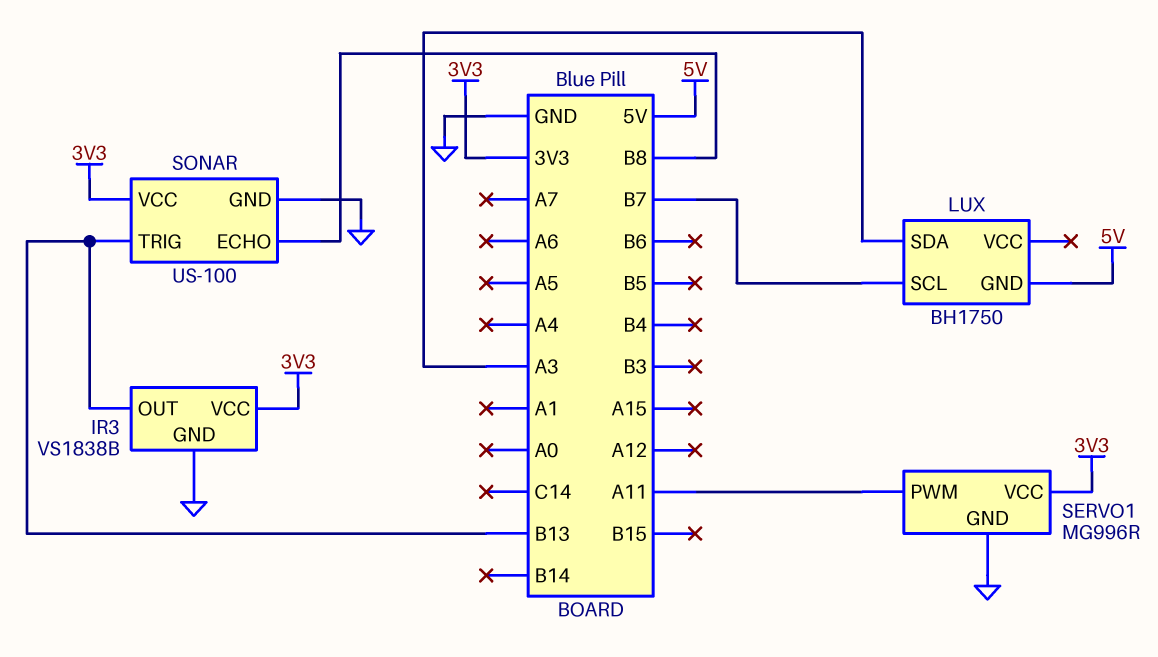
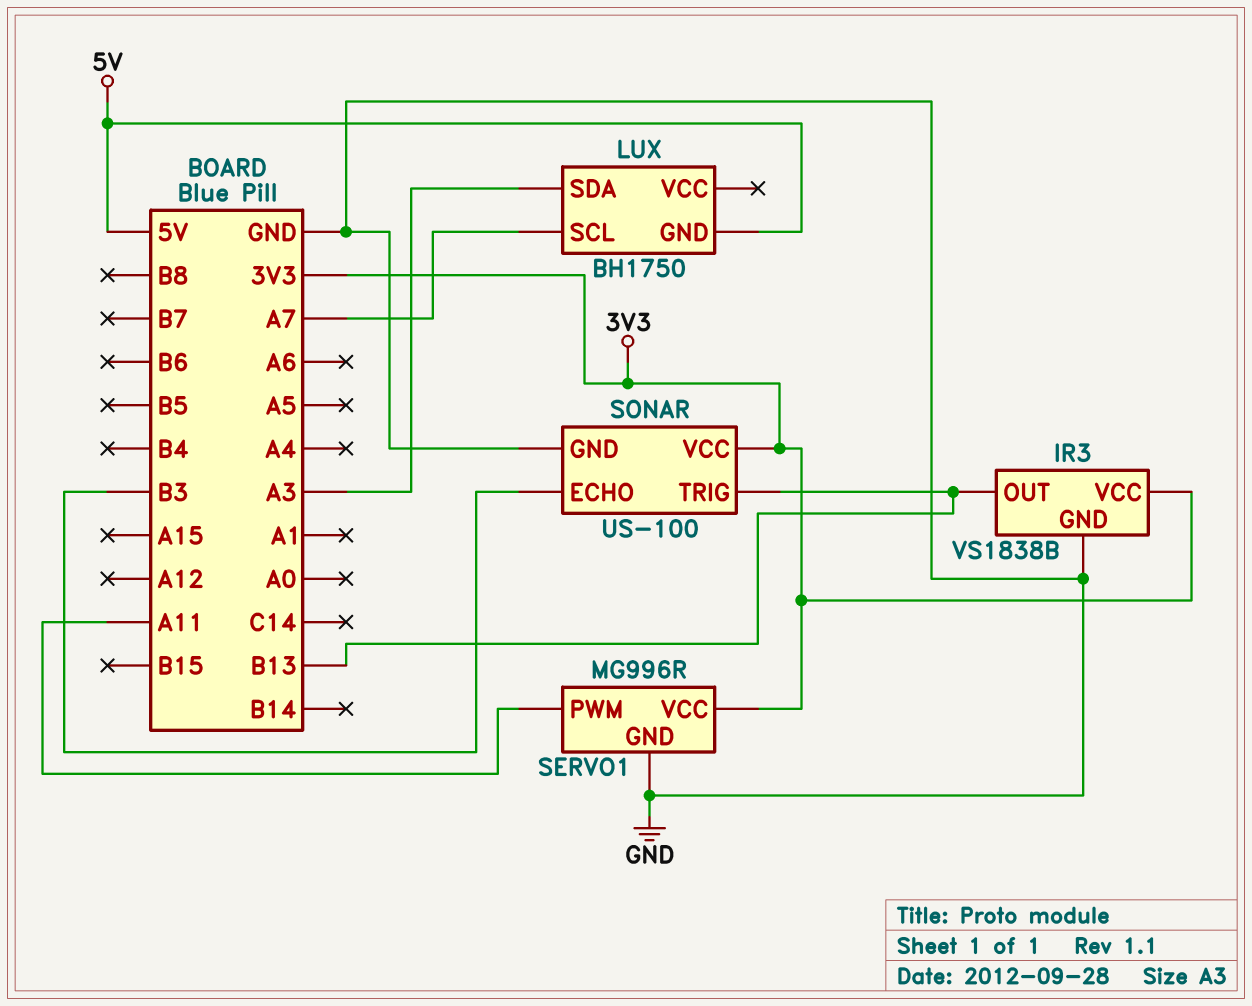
LUX pin SCL: B7 -> A7
SONAR pin ECHO: B8 -> B3

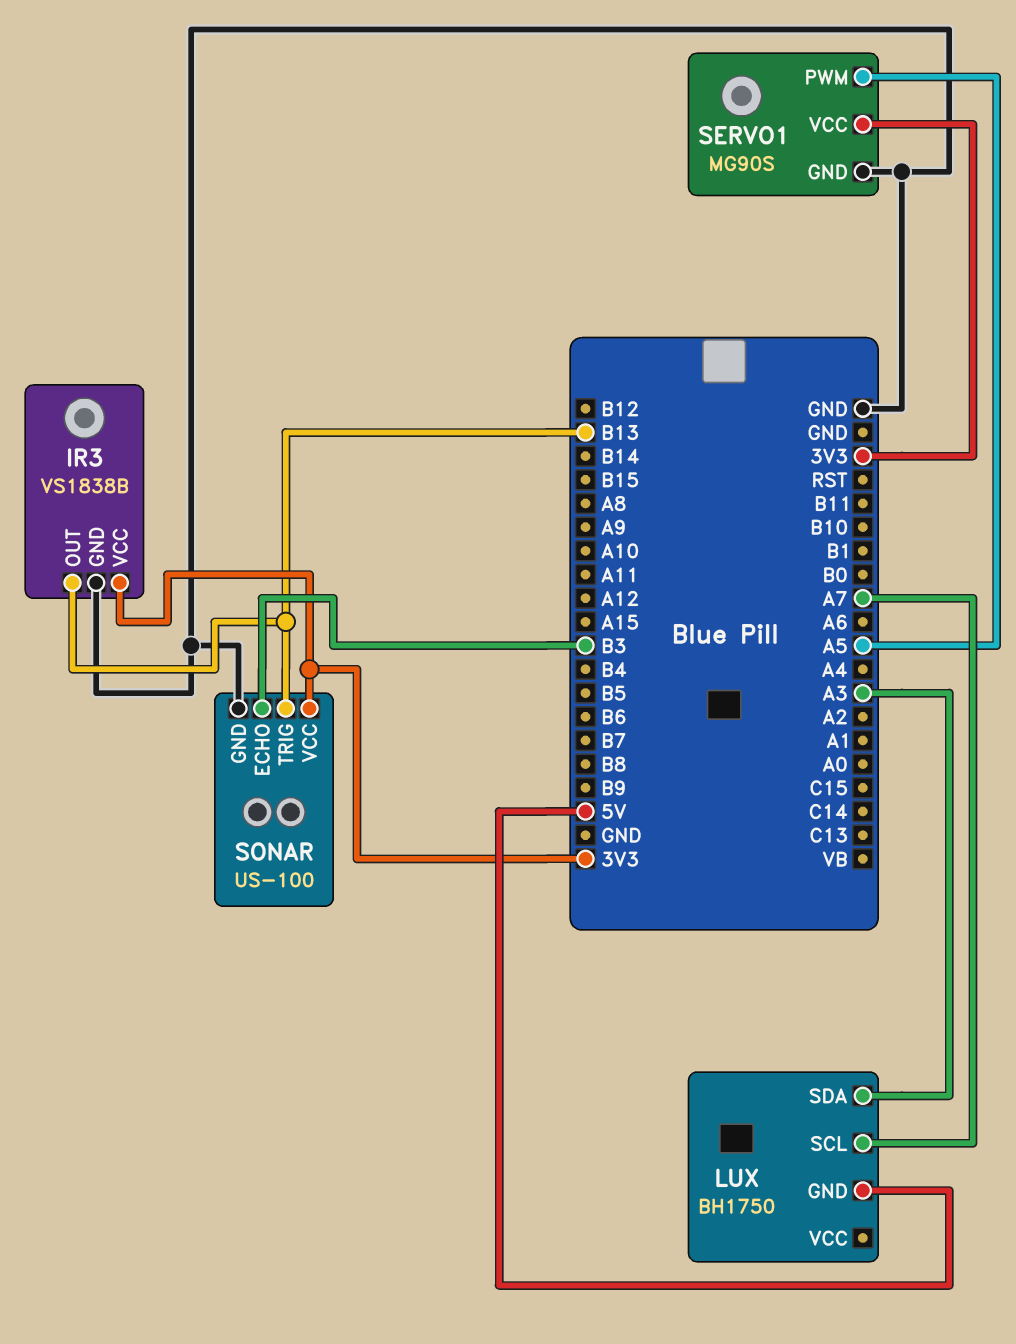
SERVO1: MG996R -> MG90S
SERVO1 pin PWM: A11 -> A5

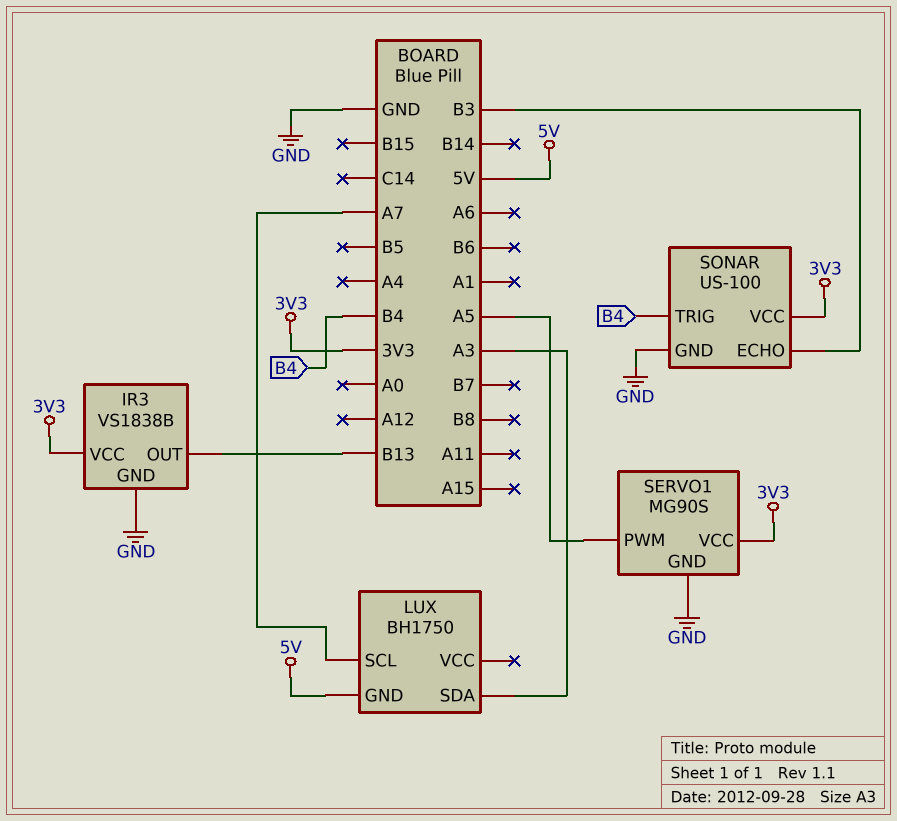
SONAR pin TRIG: B13 -> B4

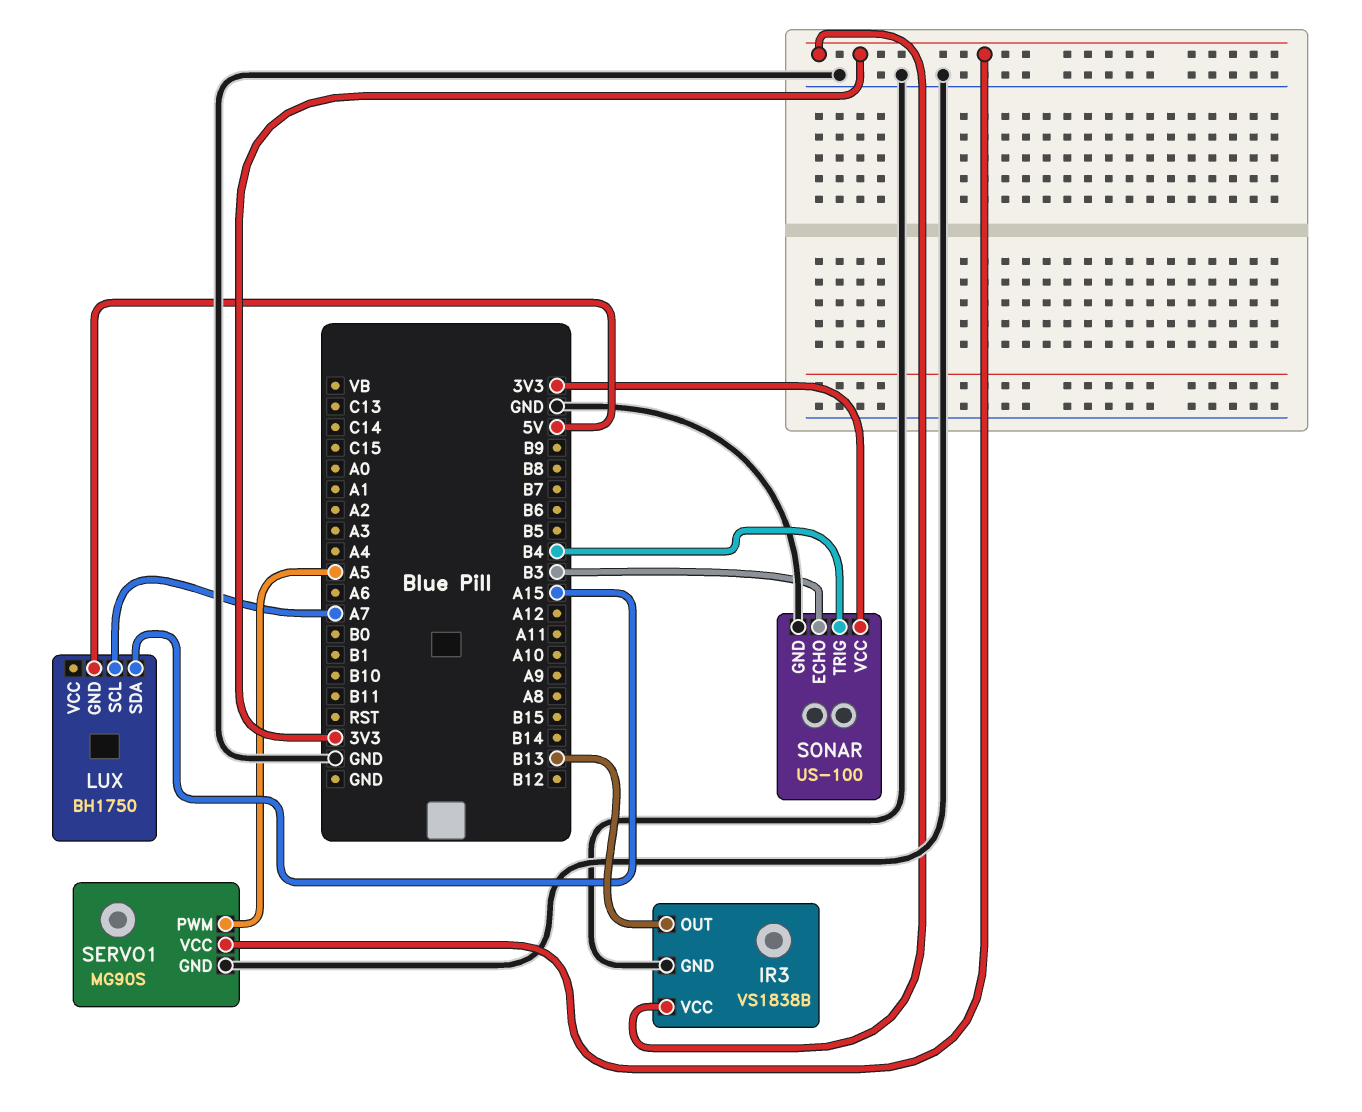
LUX pin SDA: A3 -> A15

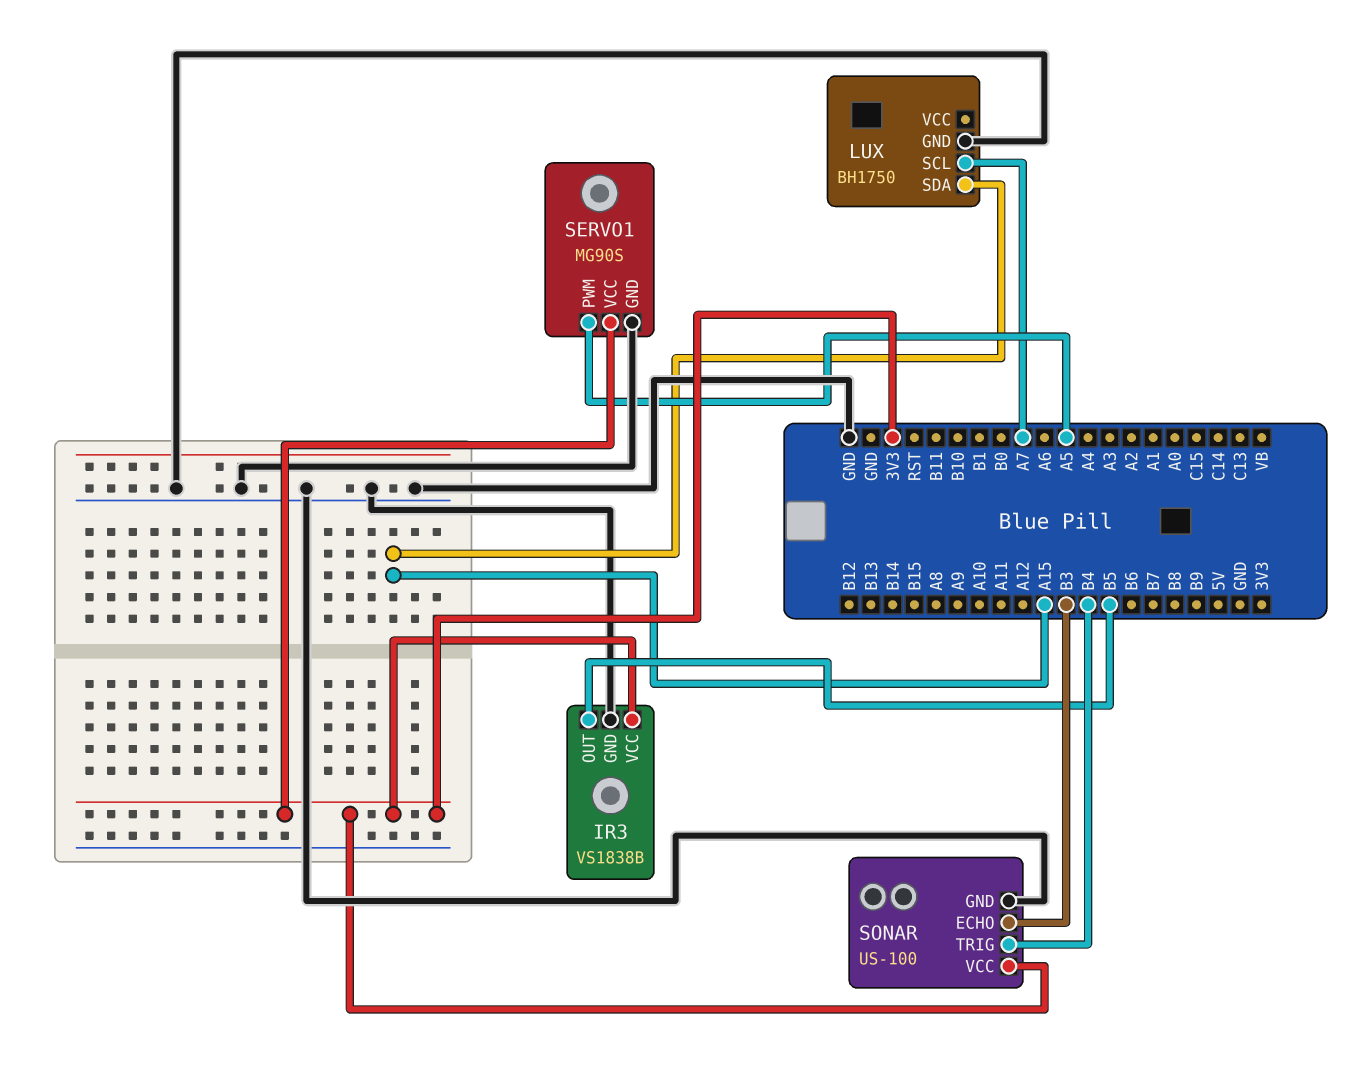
IR3 pin OUT: B13 -> B5
LUX pin GND: 5V -> GND

